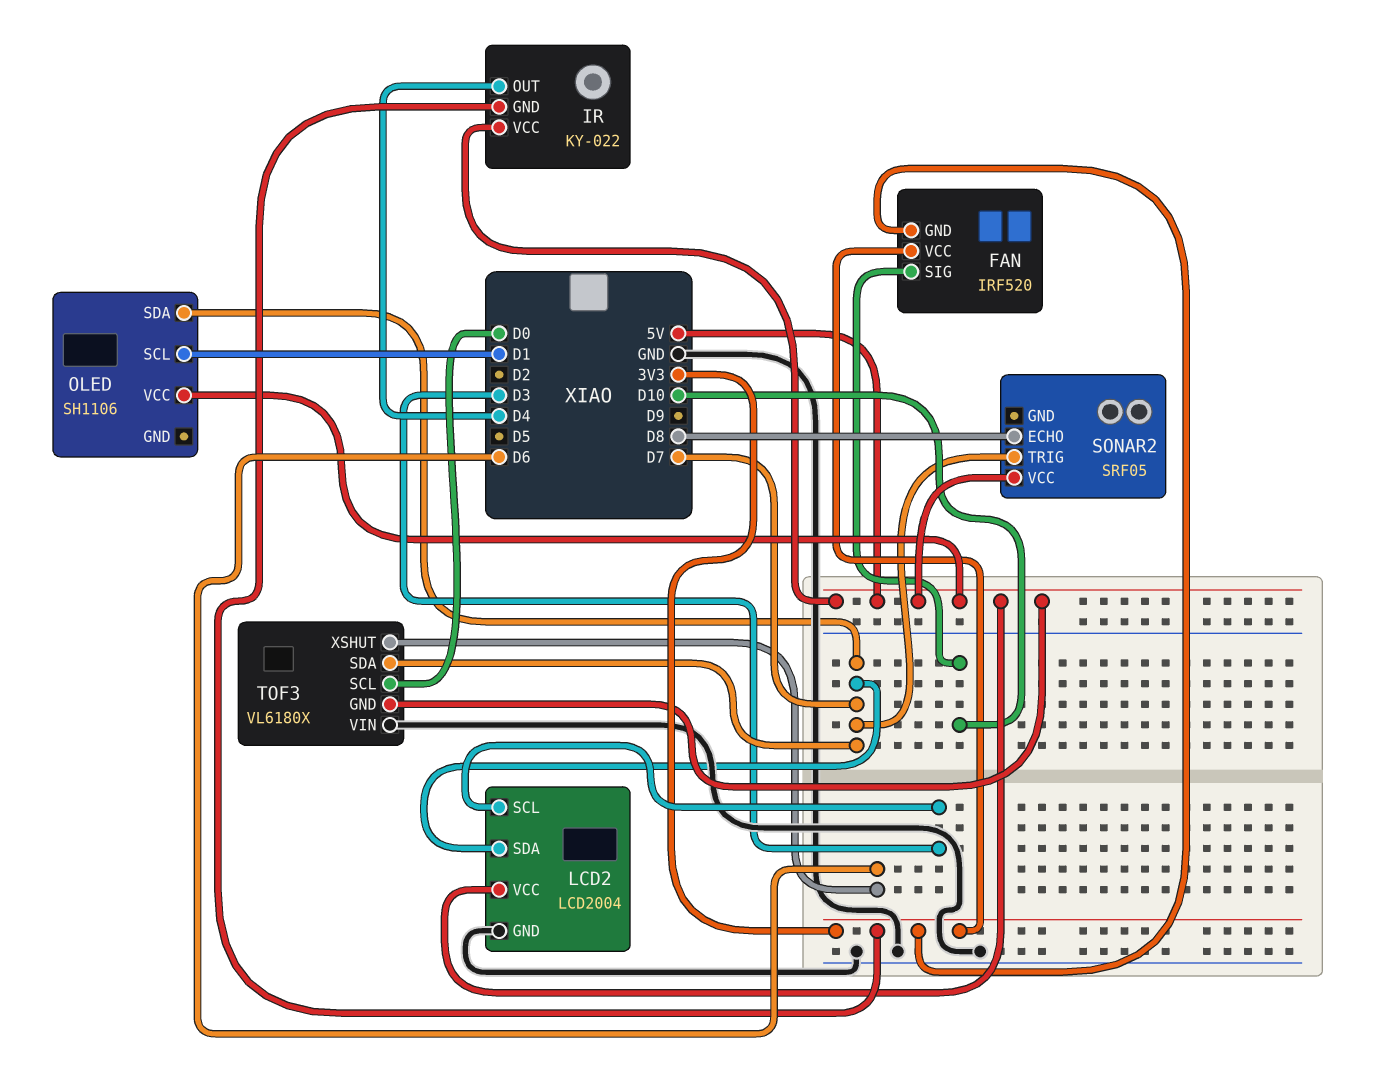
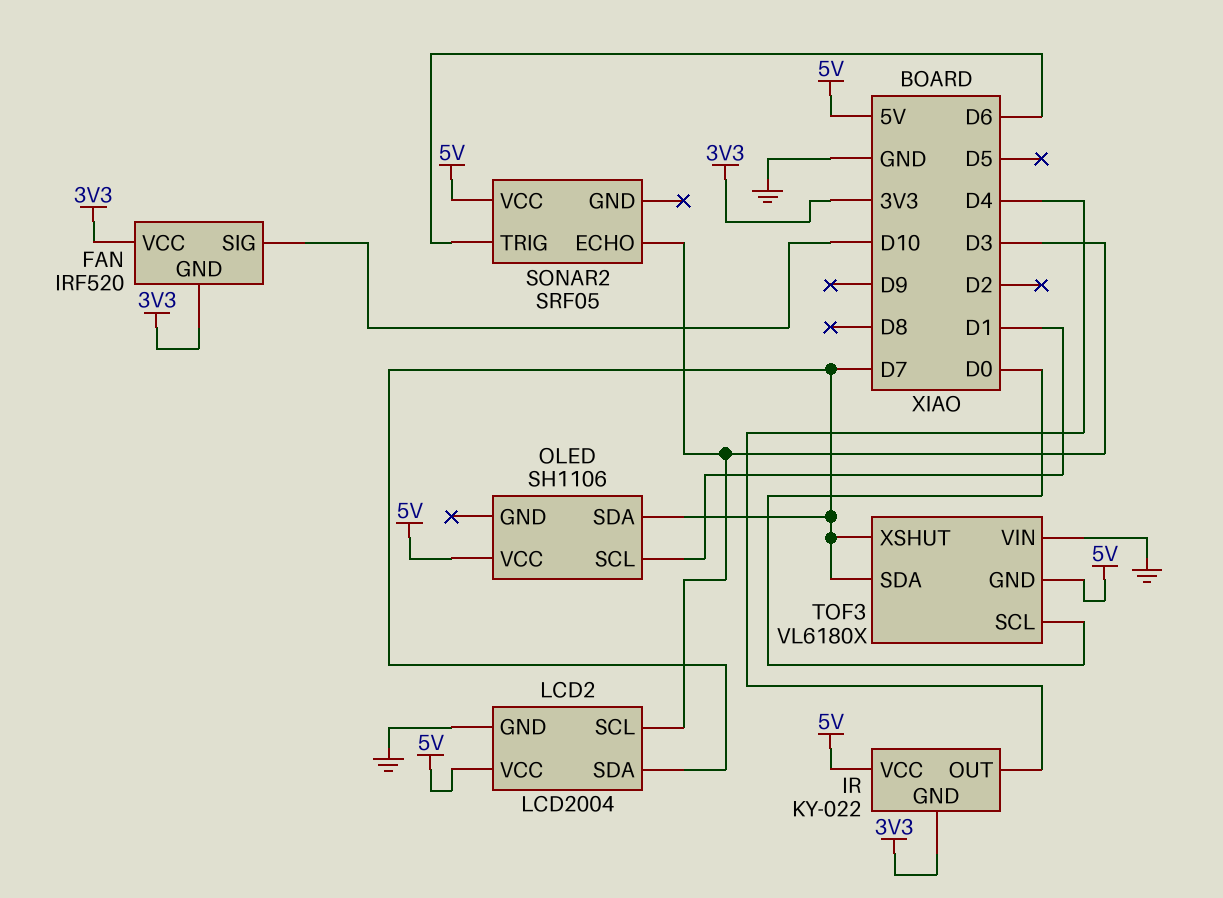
SONAR2 pin ECHO: D8 -> D3
SONAR2 pin TRIG: D7 -> D6
TOF3 pin XSHUT: D6 -> D7

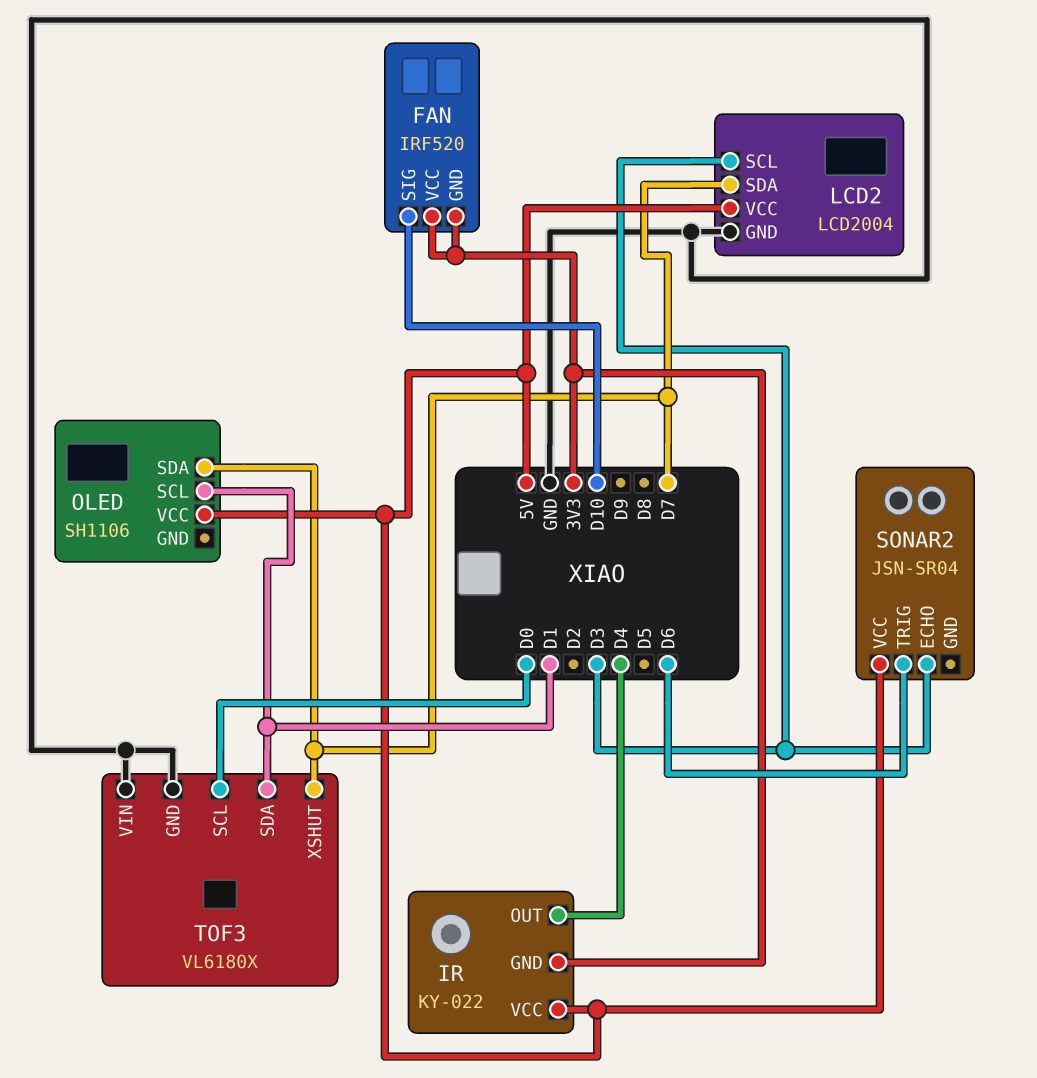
SONAR2: SRF05 -> JSN-SR04
TOF3 pin GND: 5V -> GND
TOF3 pin SDA: D7 -> D1

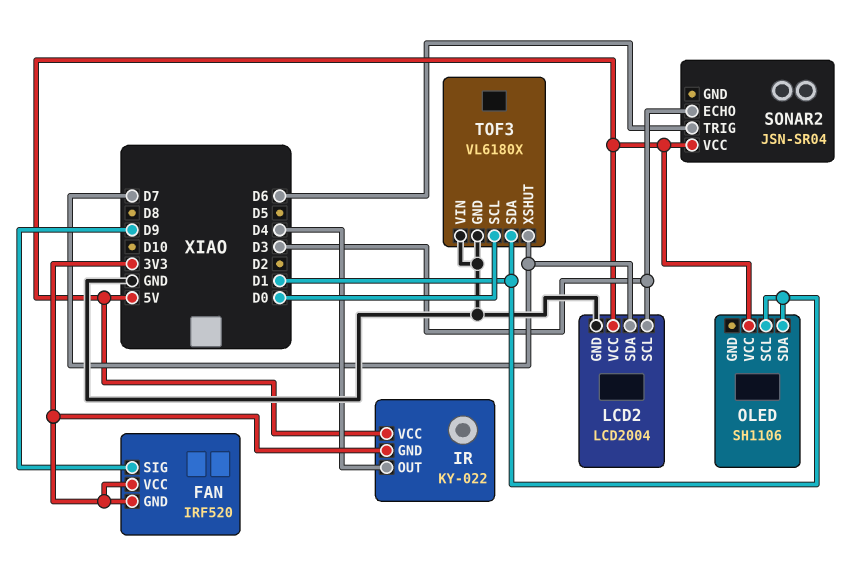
FAN pin SIG: D10 -> D9
OLED pin SDA: D7 -> D1

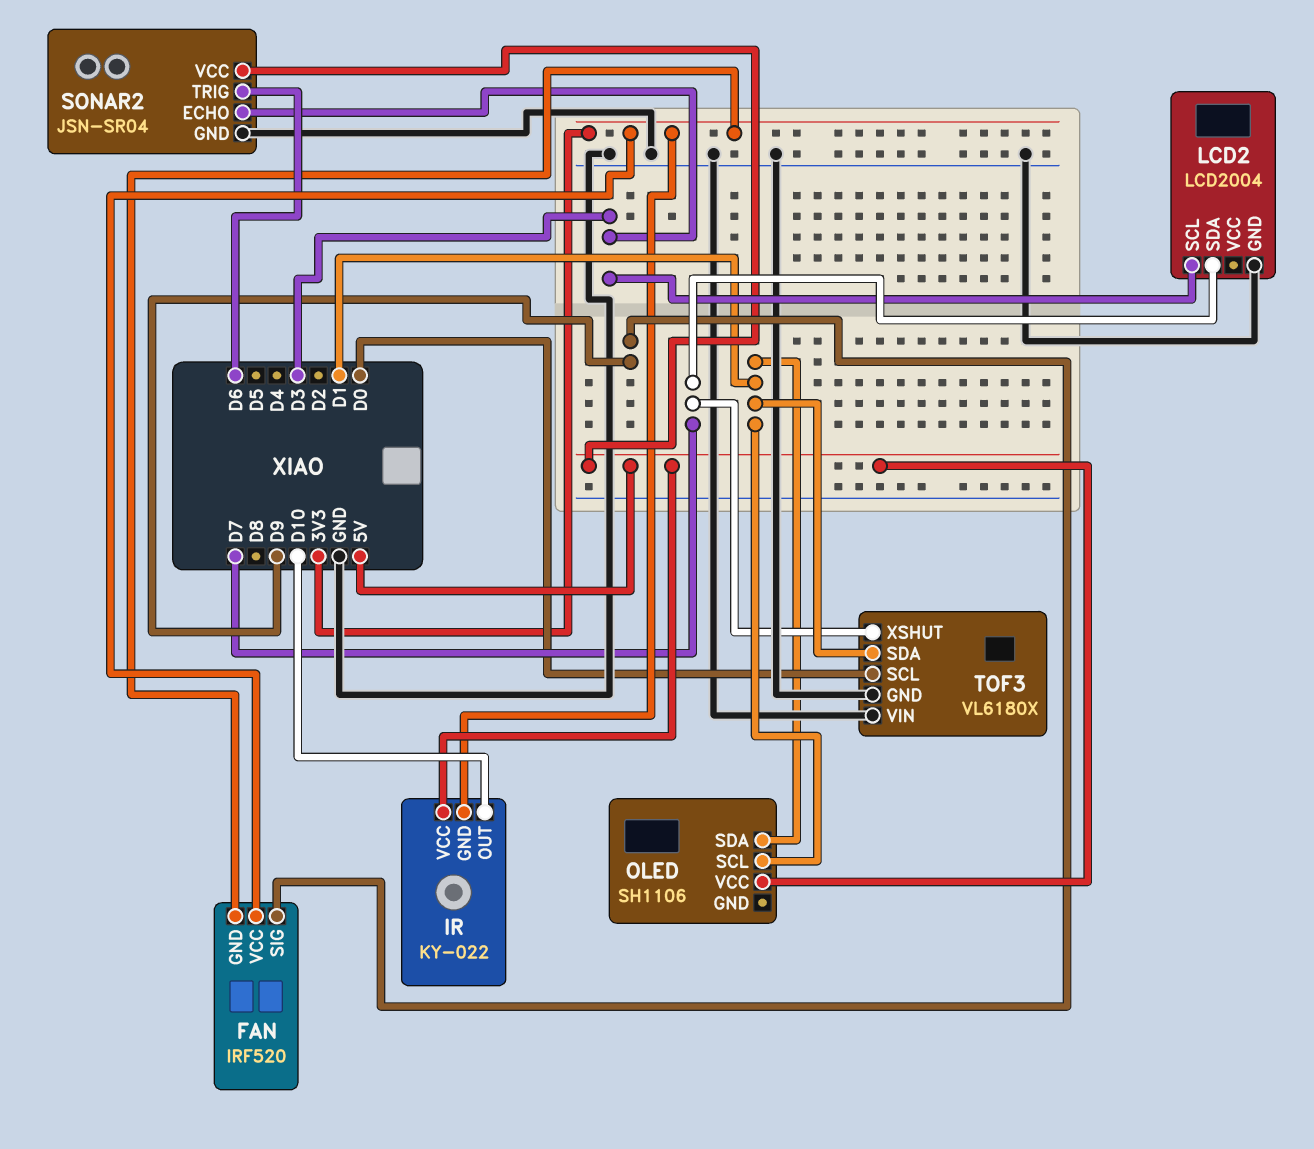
IR pin OUT: D4 -> D10
LCD2 pin VCC: 5V -> none
SONAR2 pin GND: none -> GND

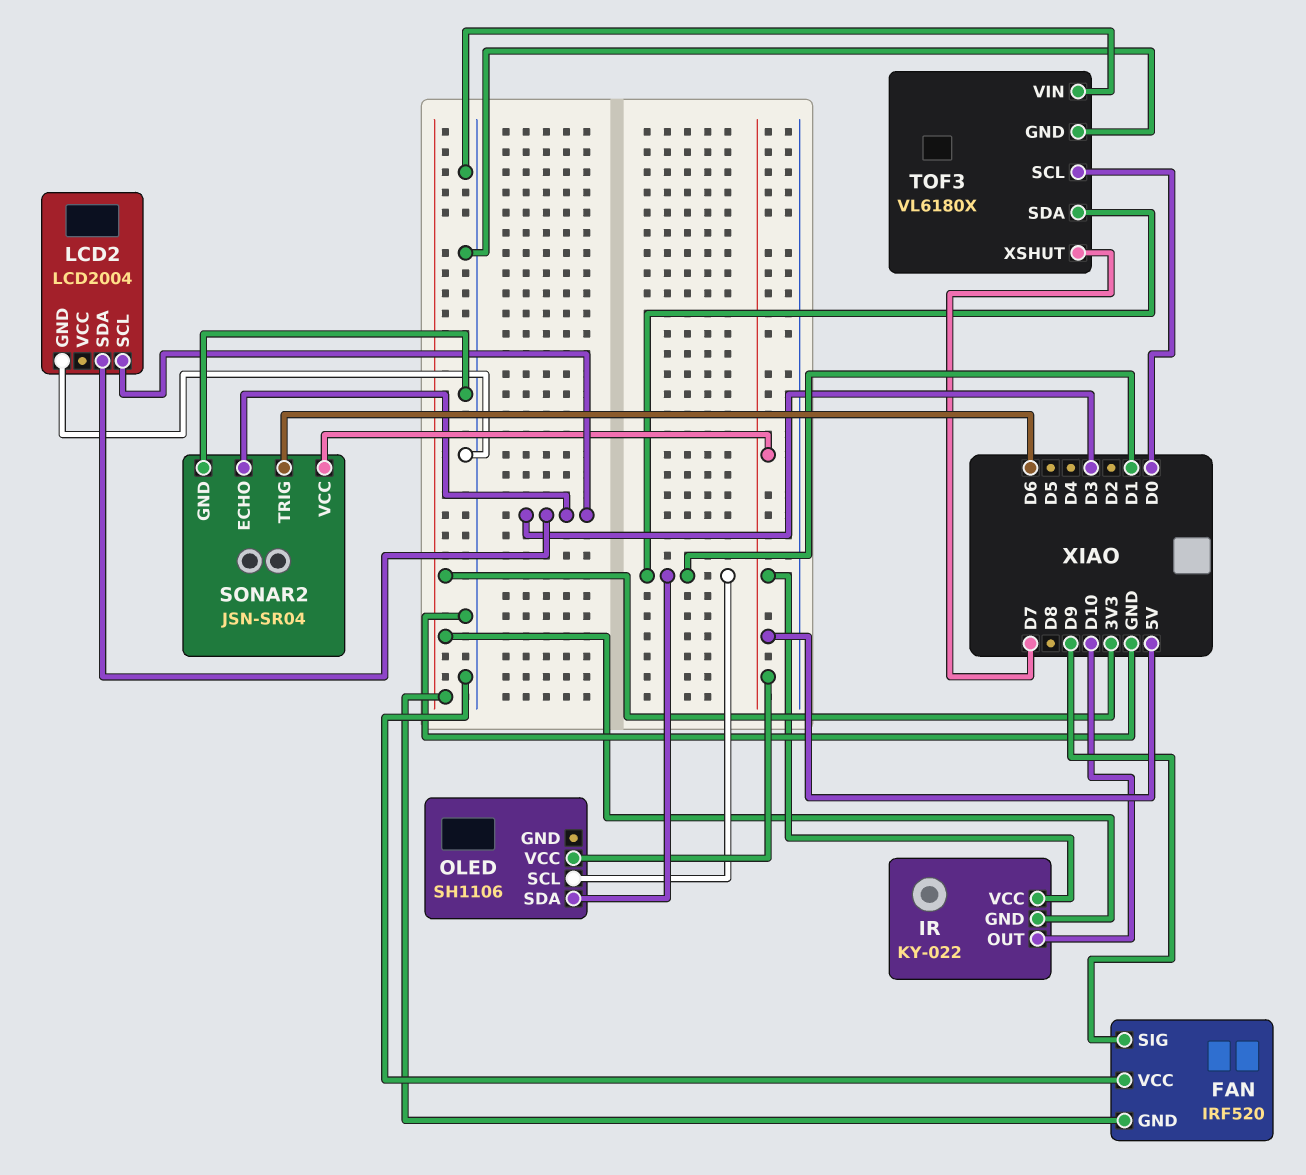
FAN pin VCC: 3V3 -> GND
LCD2 pin SDA: D7 -> D3

